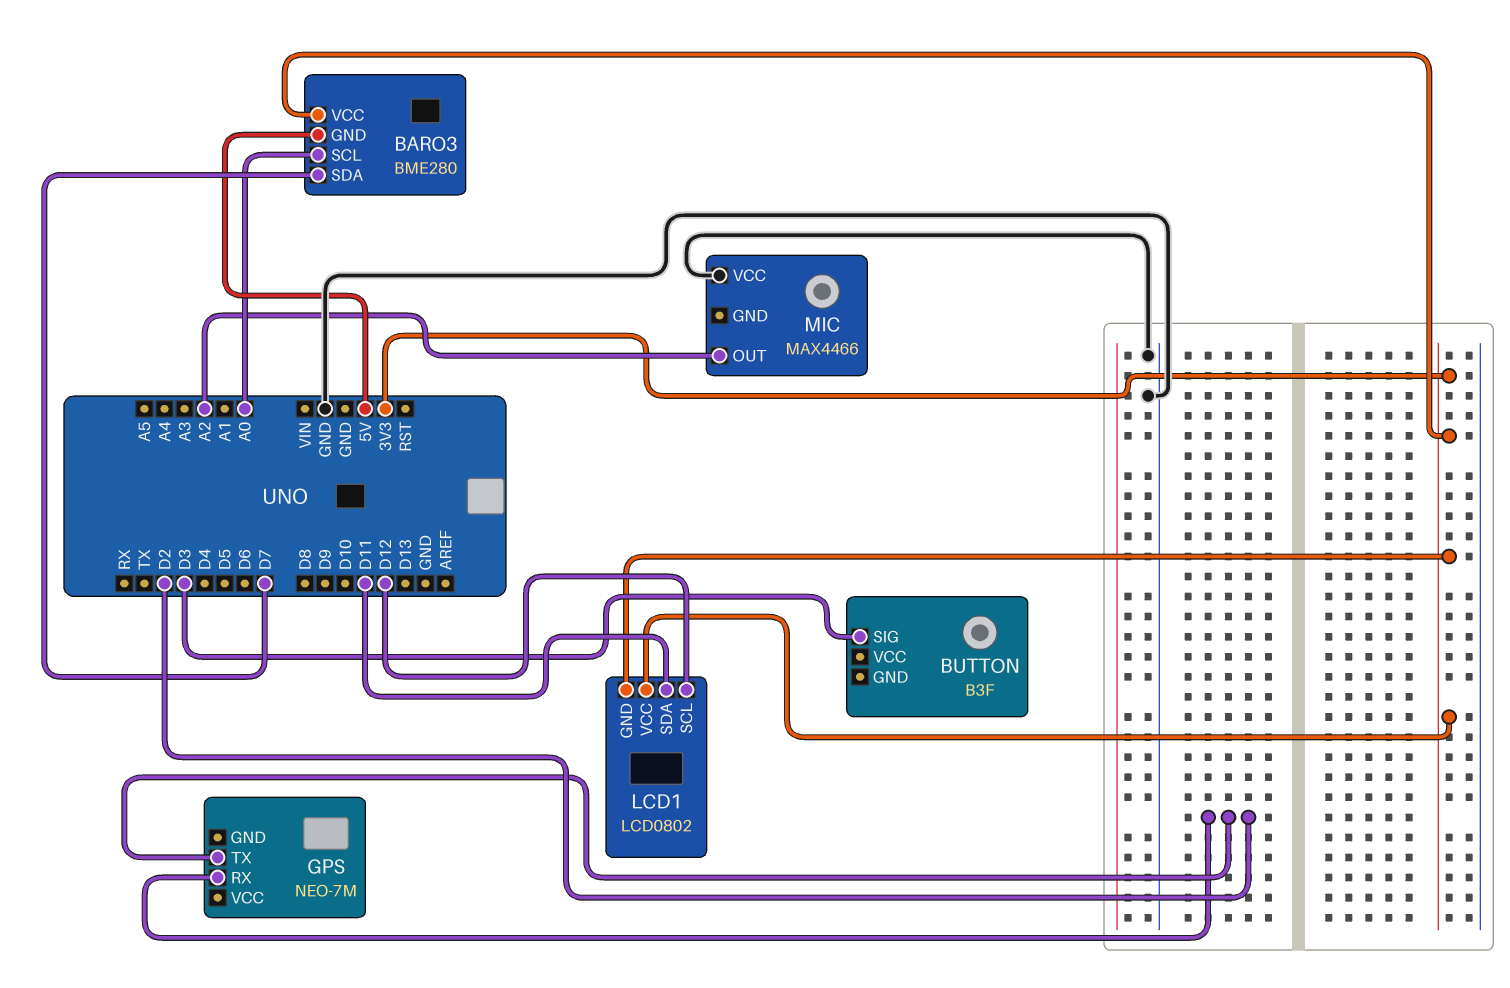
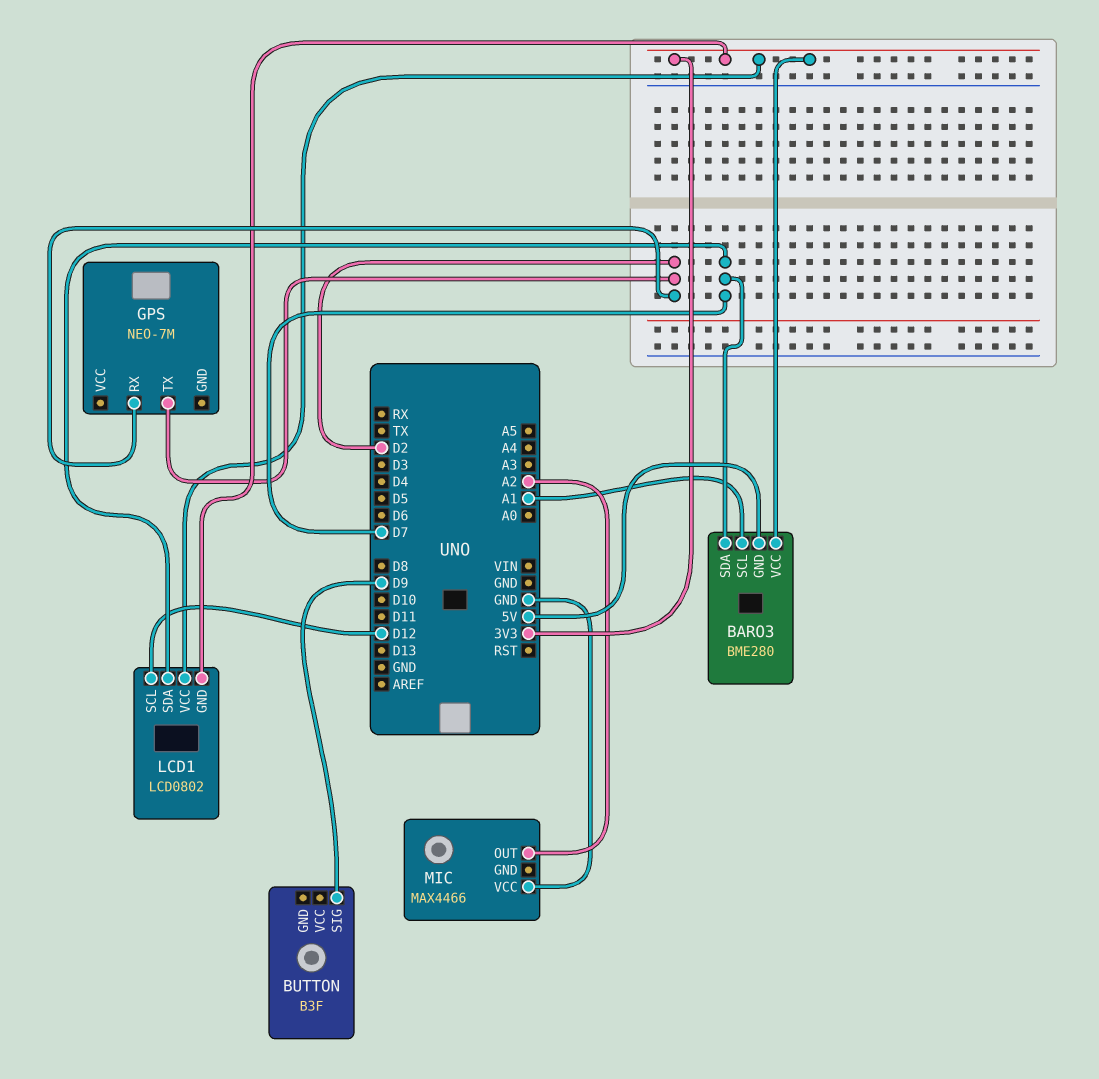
BARO3 pin SCL: A0 -> A1
BUTTON pin SIG: D3 -> D9
LCD1 pin SDA: D11 -> D7

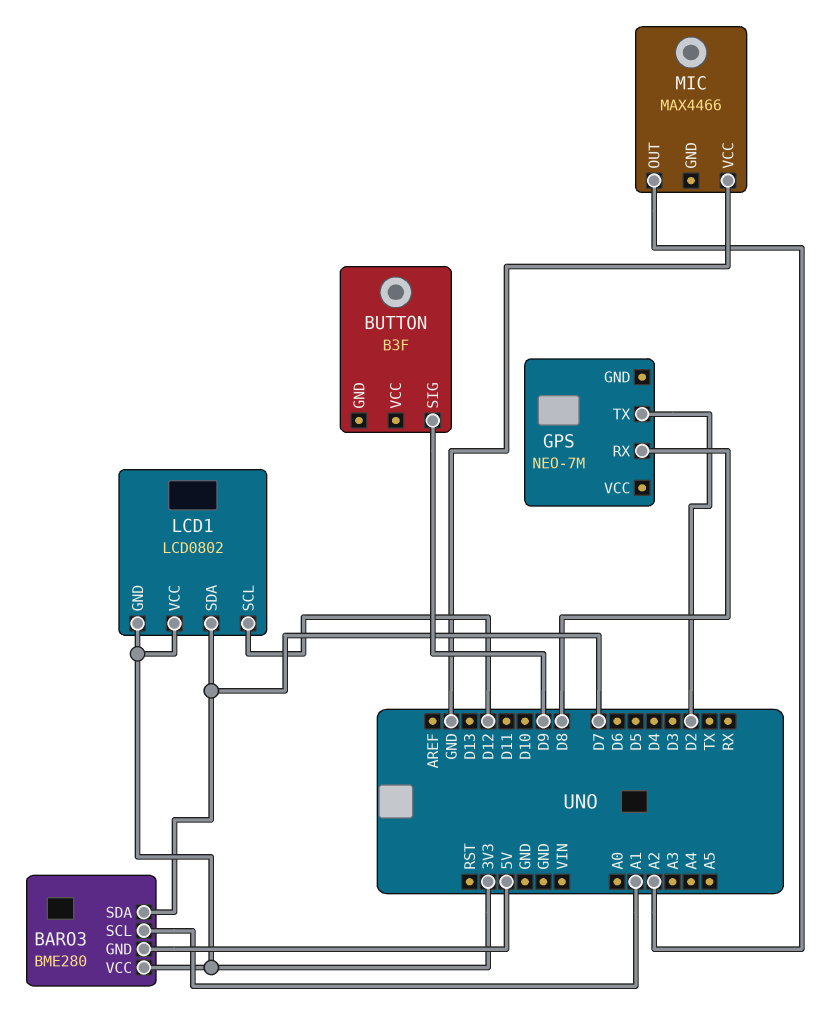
GPS pin RX: D2 -> D8

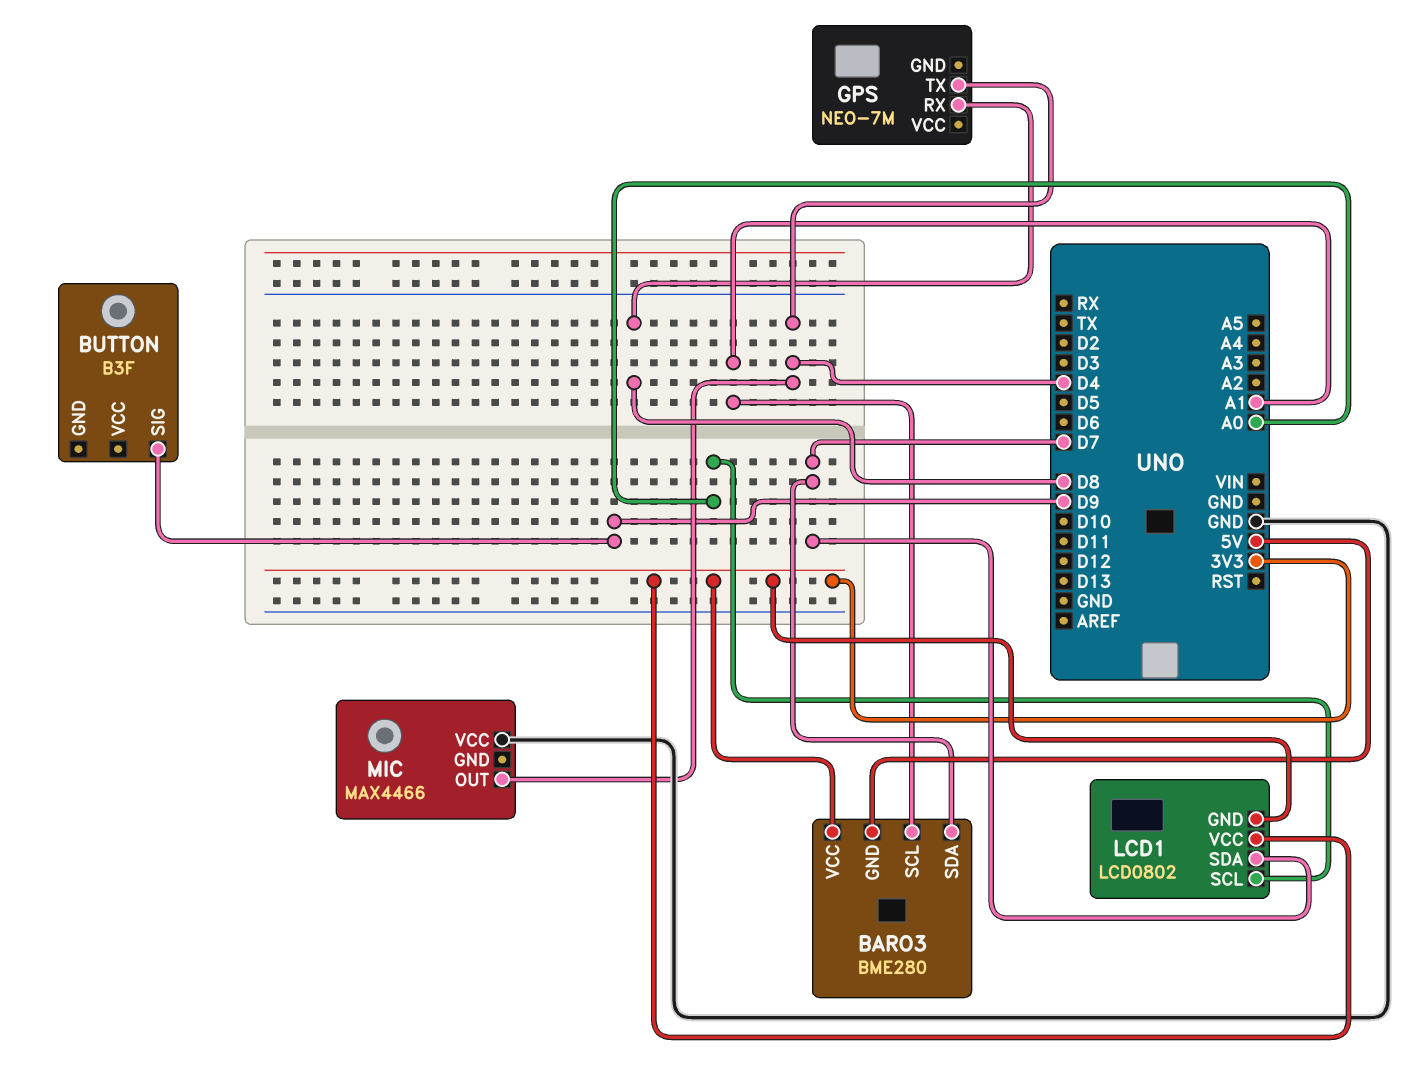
GPS pin TX: D2 -> D4
LCD1 pin SCL: D12 -> A0
MIC pin OUT: A2 -> D4

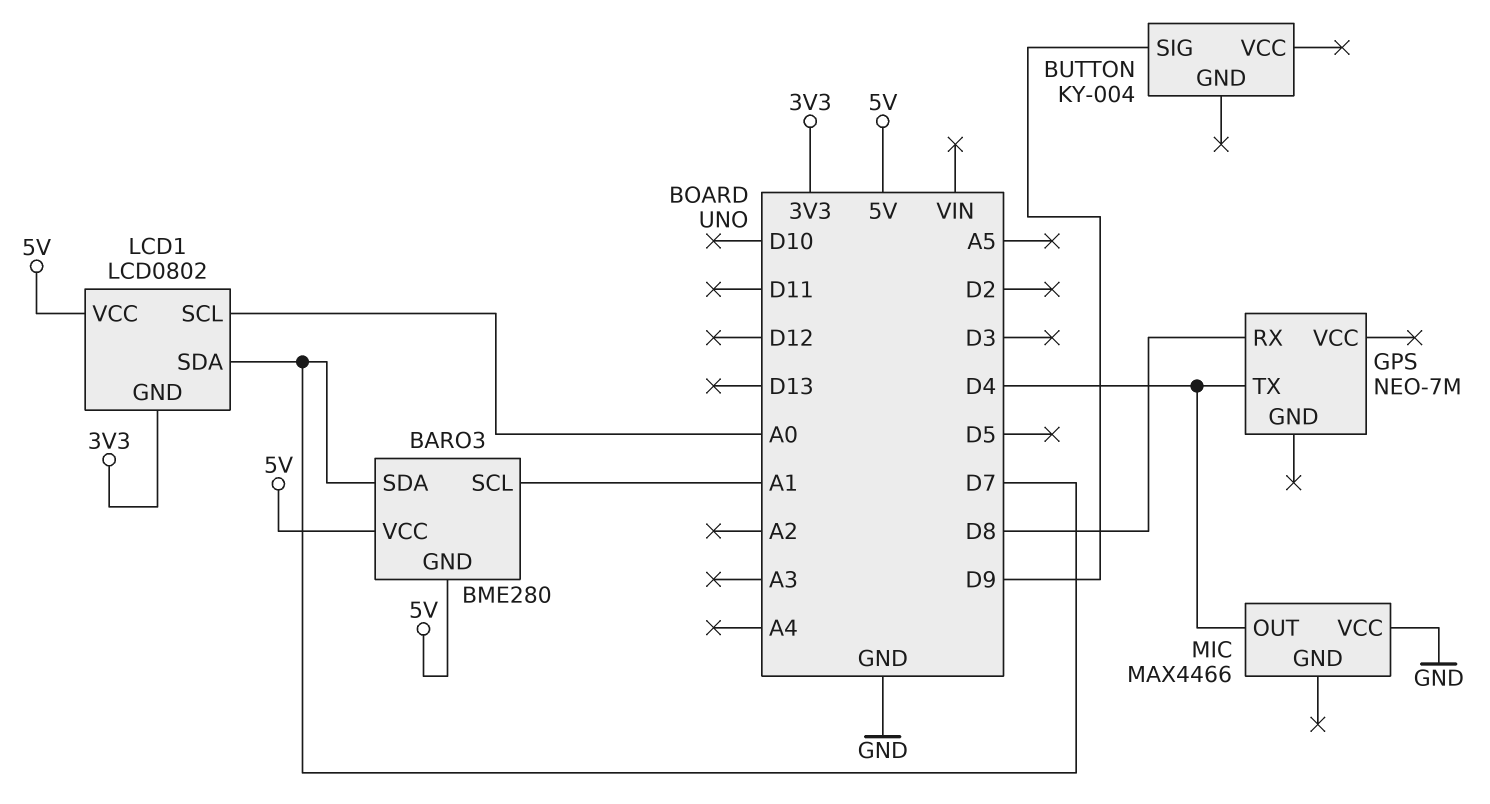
BARO3 pin VCC: 3V3 -> 5V
BUTTON: B3F -> KY-004
LCD1 pin VCC: 3V3 -> 5V

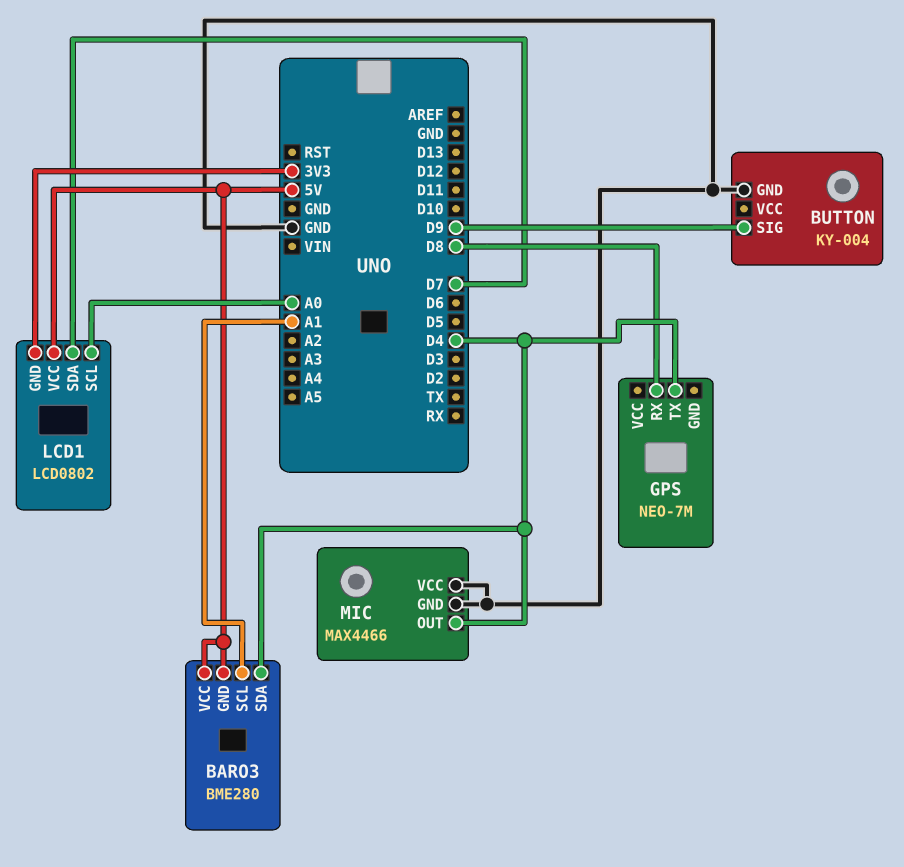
BARO3 pin SDA: D7 -> D4
BUTTON pin GND: none -> GND
MIC pin GND: none -> GND

